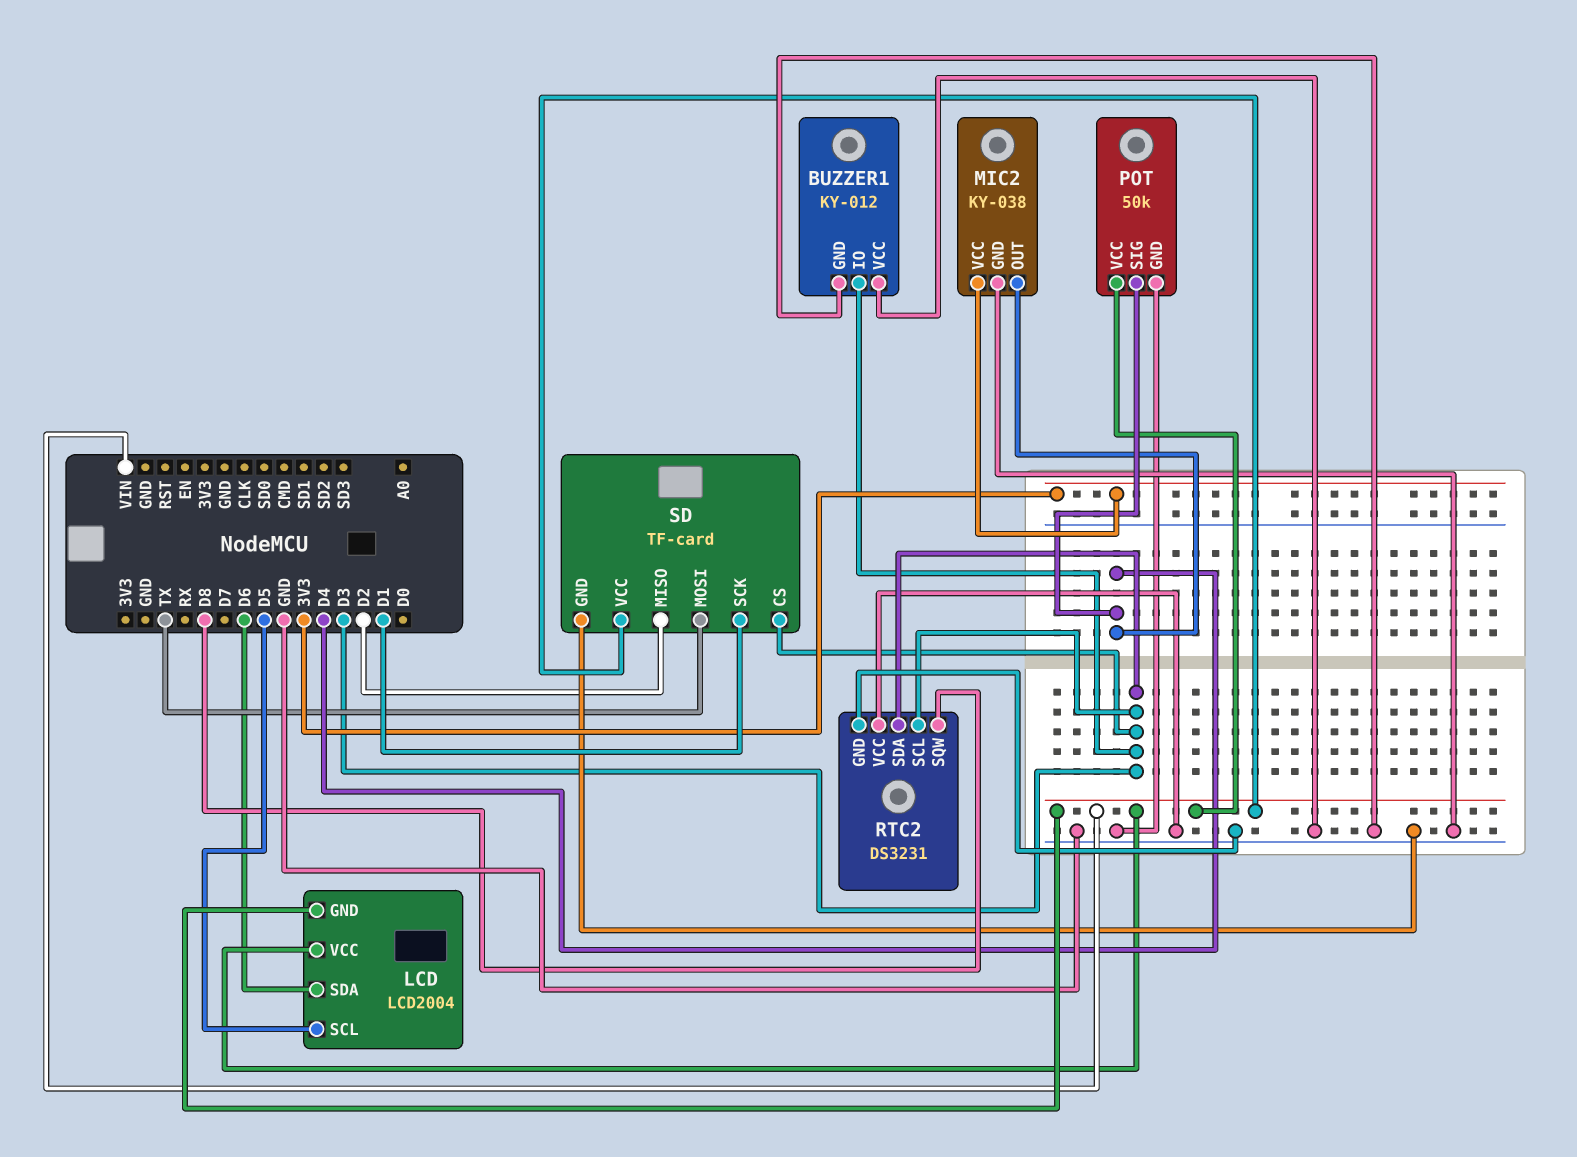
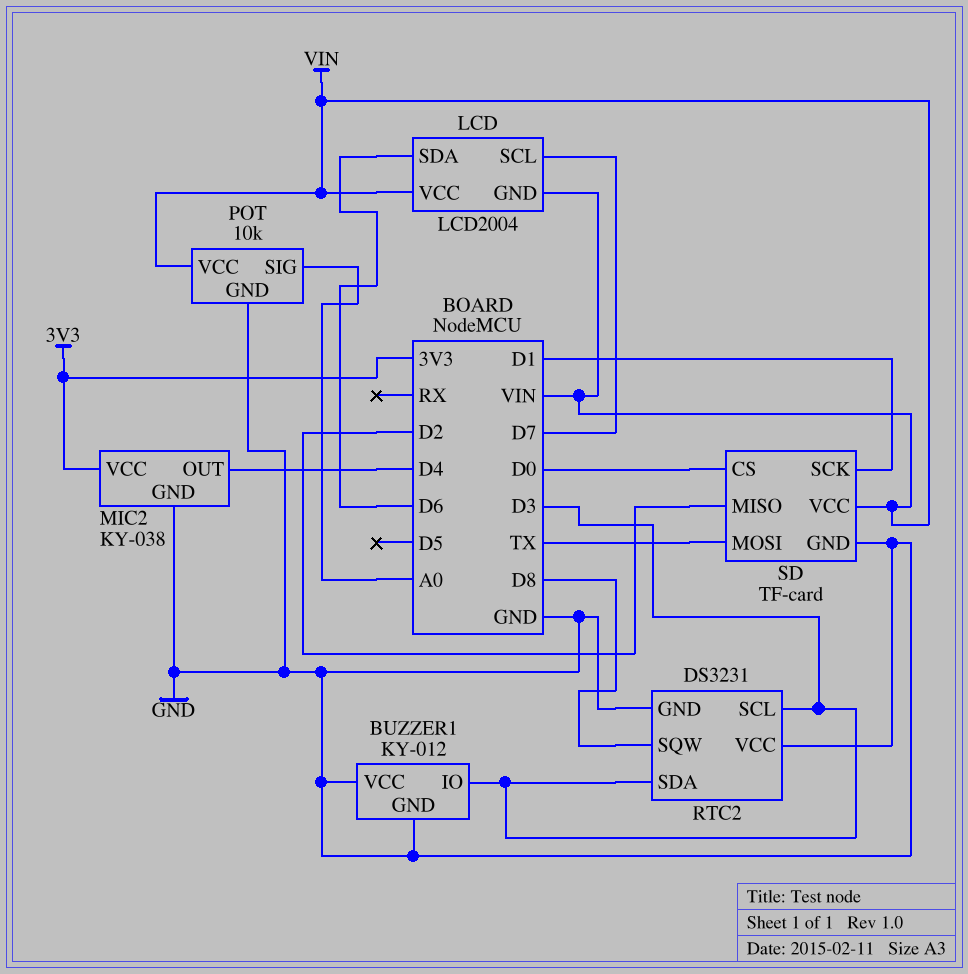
LCD pin SCL: D5 -> D7
POT: 50k -> 10k
POT pin SIG: D4 -> A0
SD pin CS: D3 -> D0

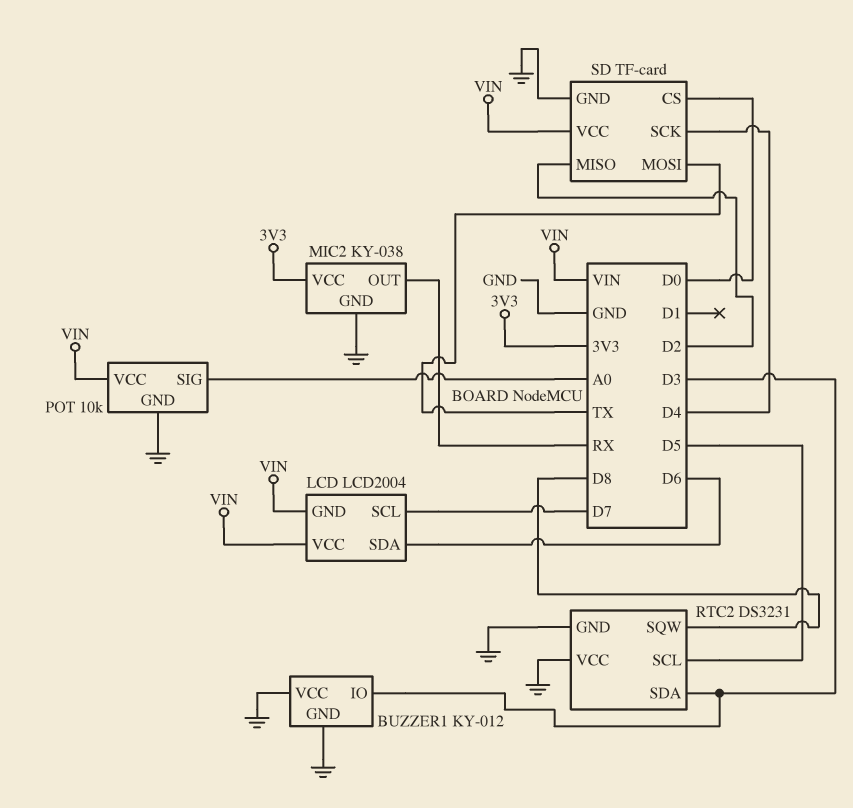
MIC2 pin OUT: D4 -> RX
RTC2 pin SCL: D3 -> D5
SD pin SCK: D1 -> D4

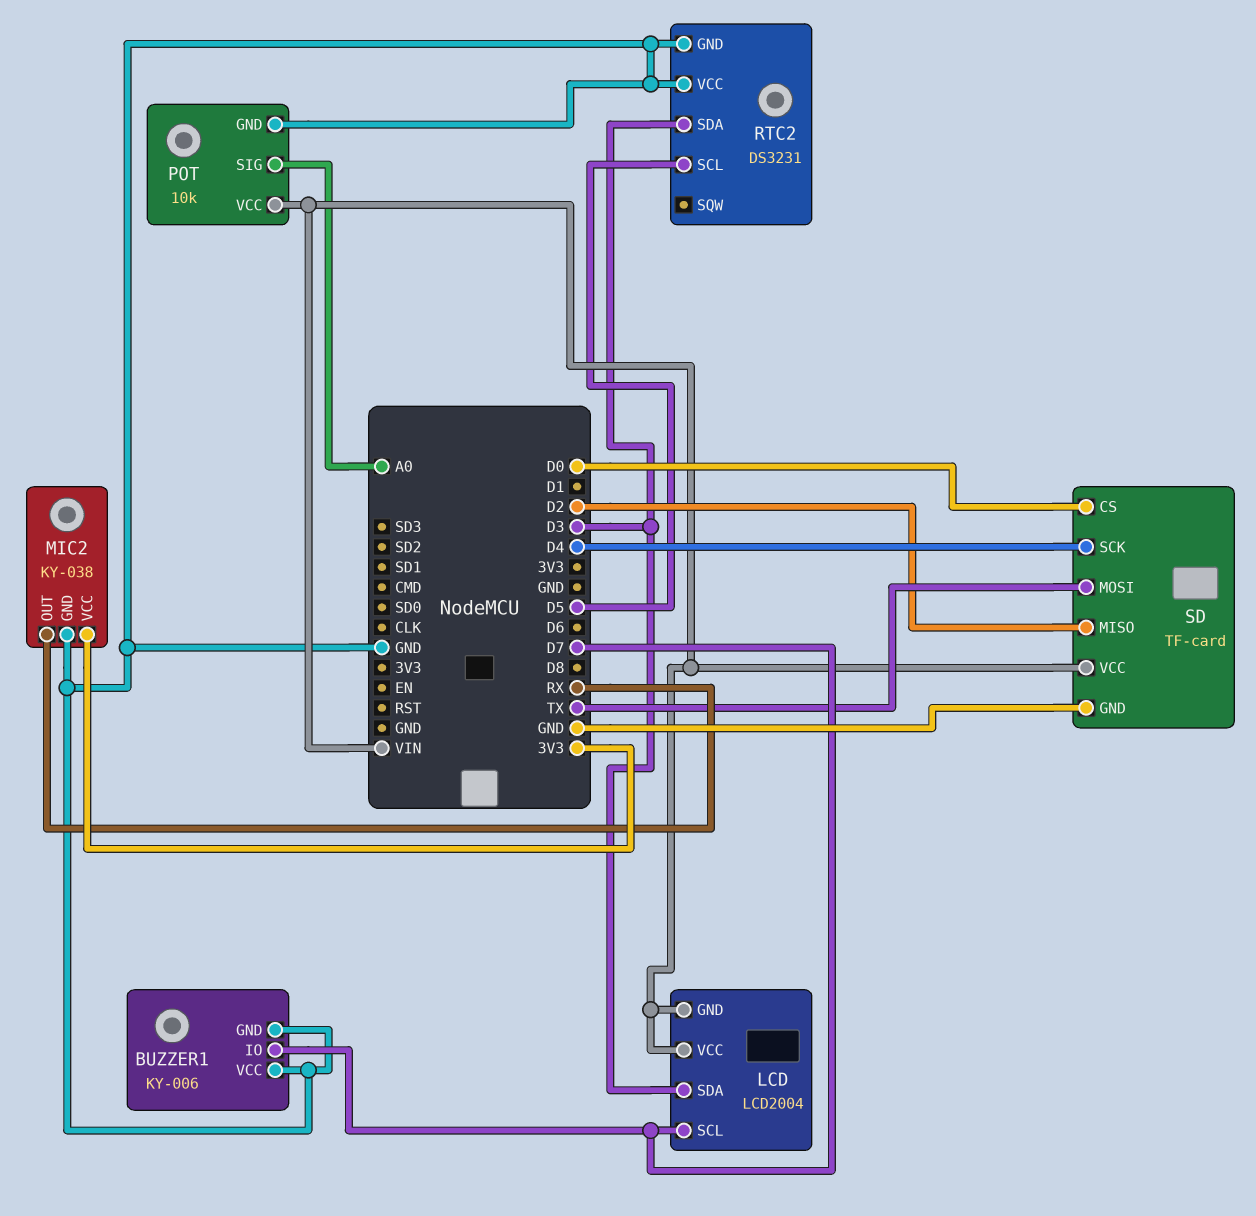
BUZZER1: KY-012 -> KY-006
BUZZER1 pin IO: D3 -> D7
LCD pin SDA: D6 -> D3
RTC2 pin SQW: D8 -> none

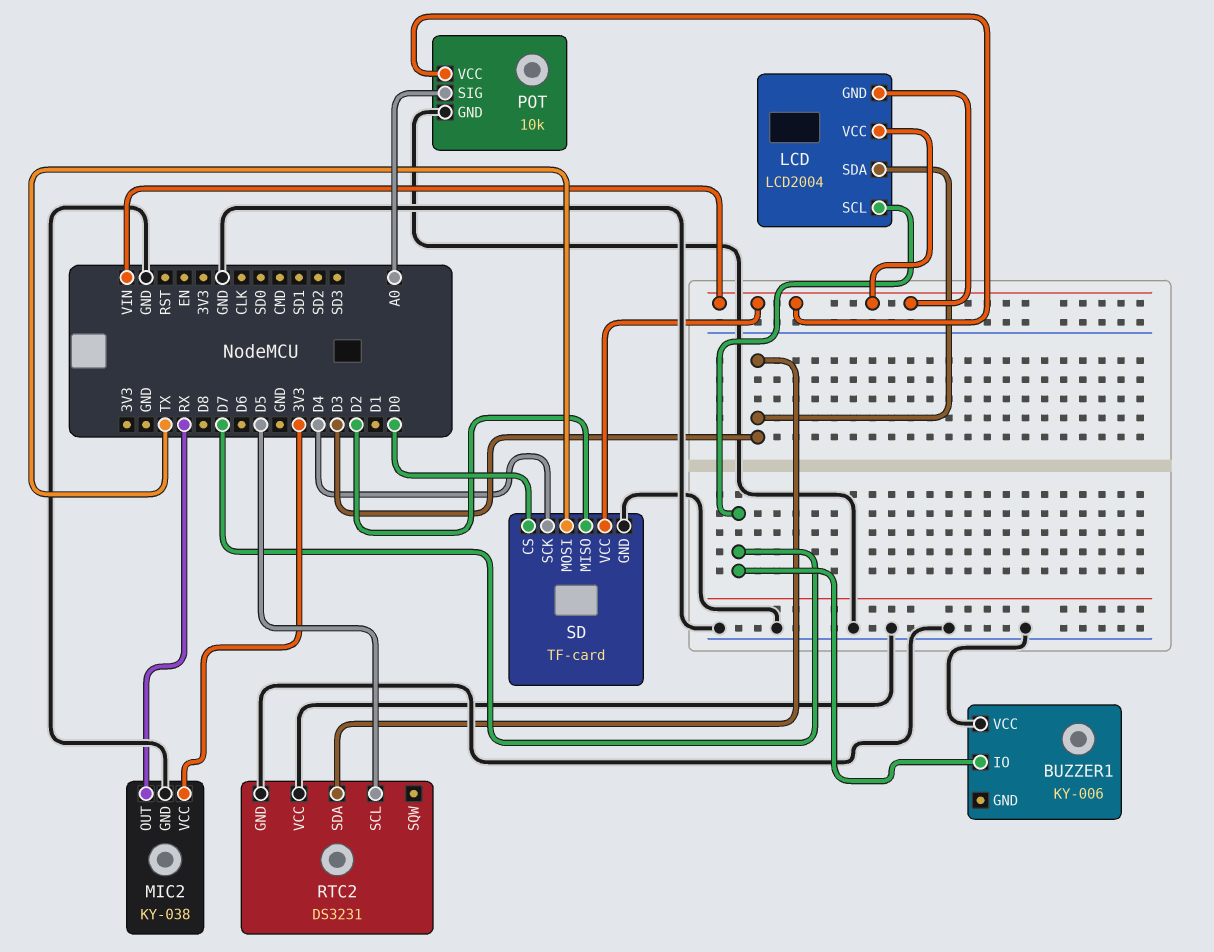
BUZZER1 pin GND: GND -> none

